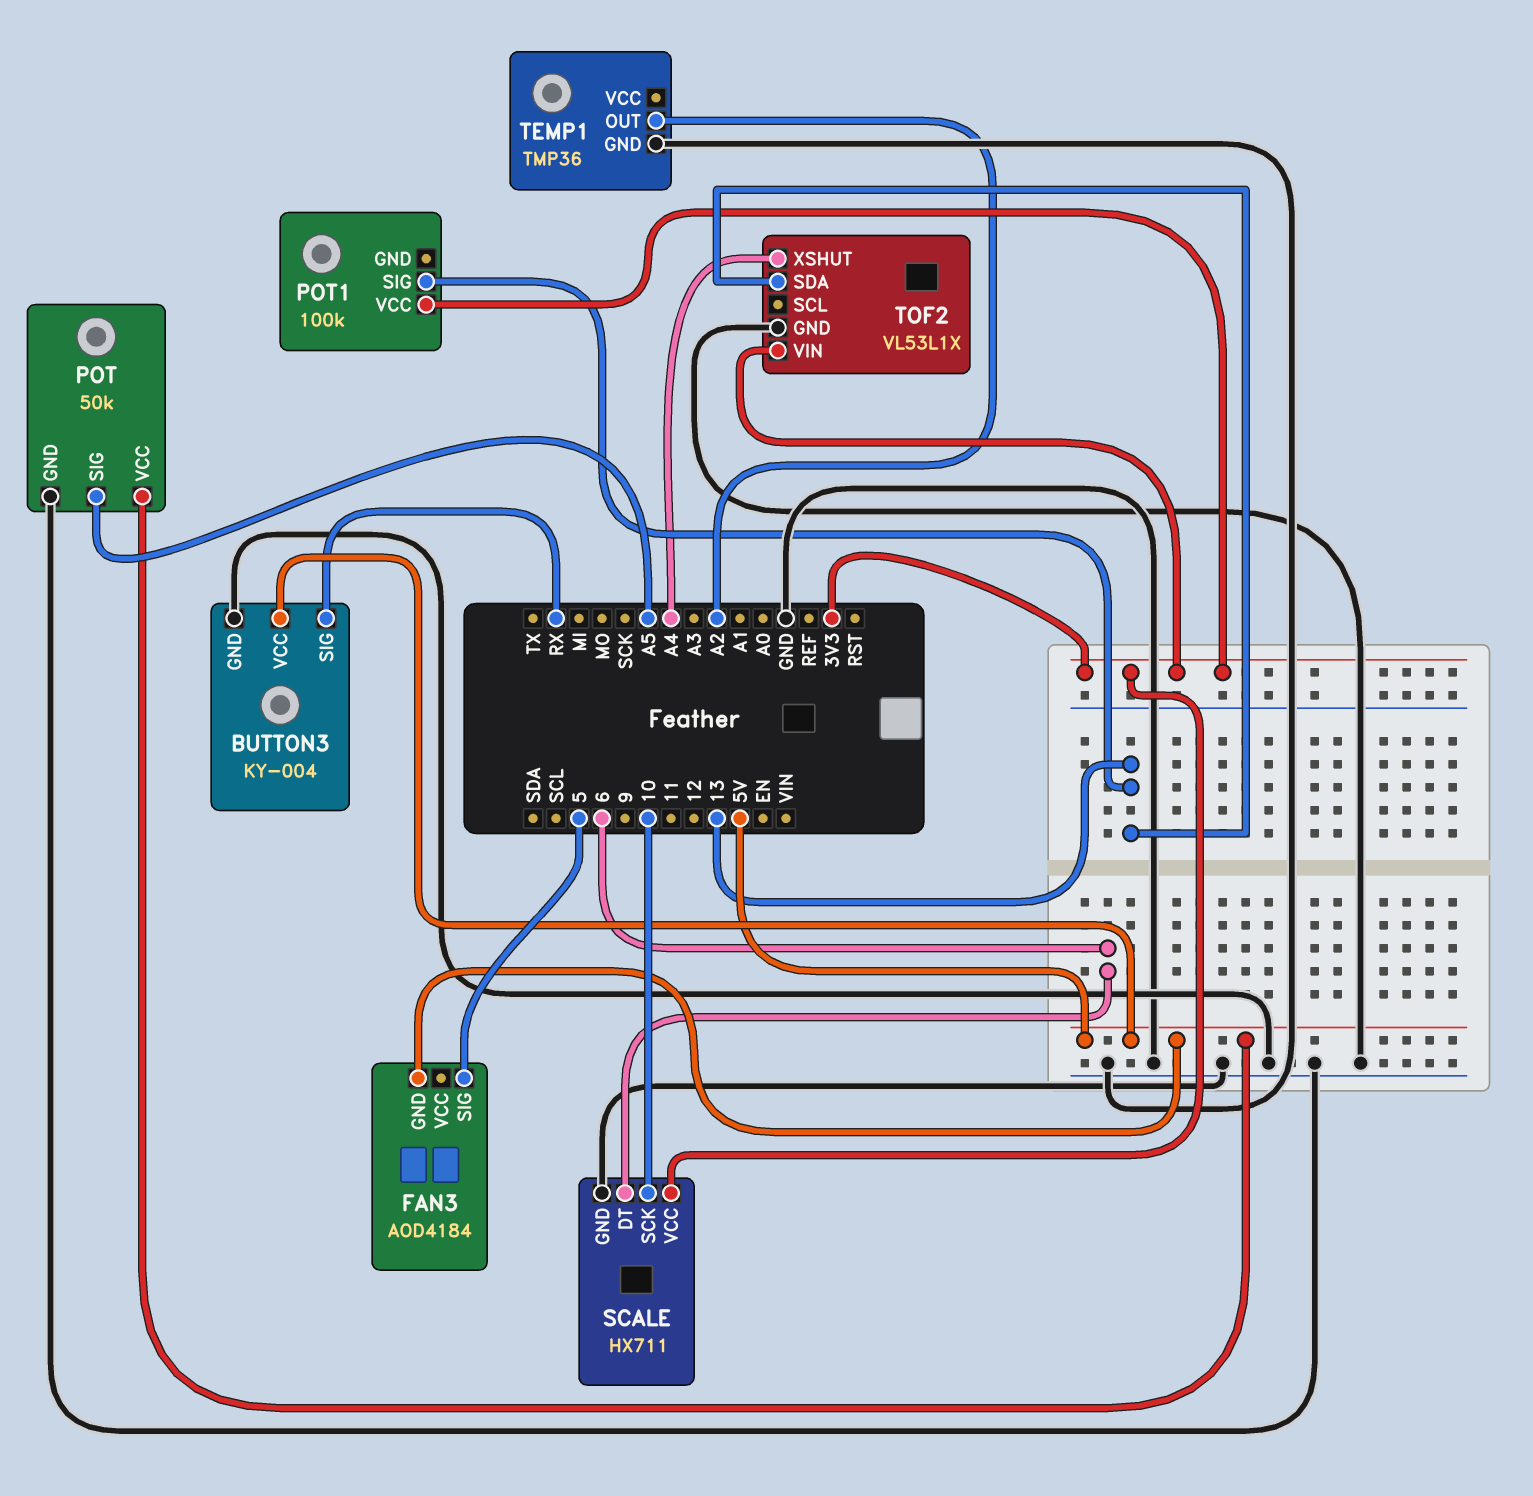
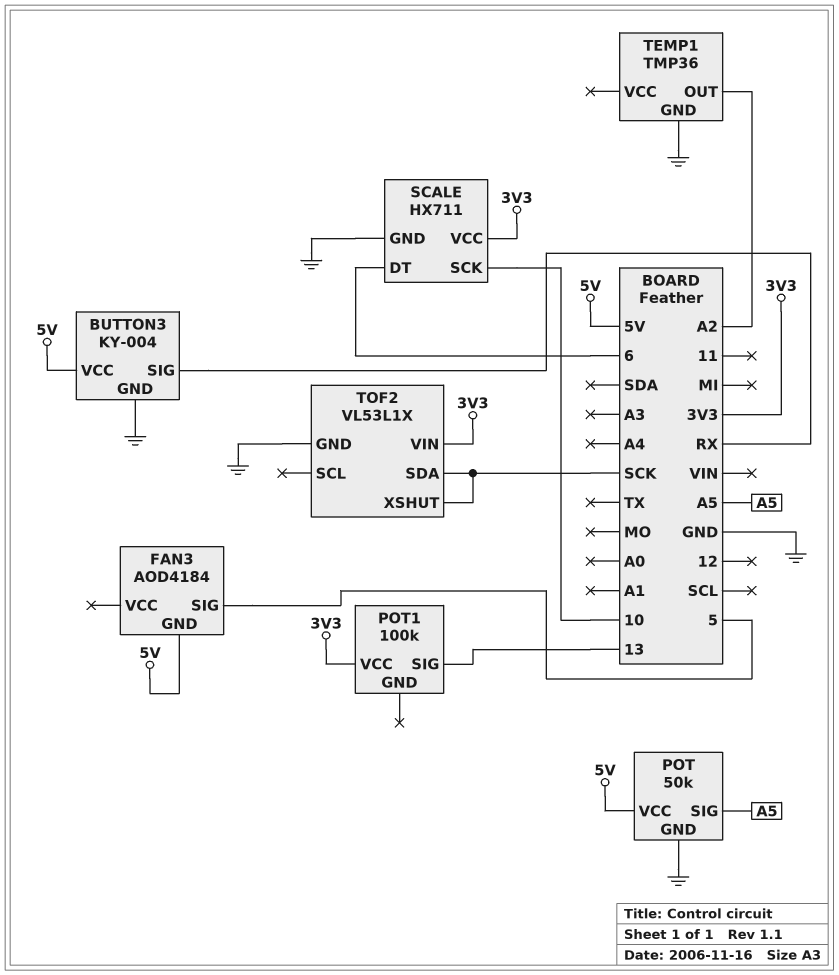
TOF2 pin SDA: 13 -> SCK
TOF2 pin XSHUT: A4 -> SCK

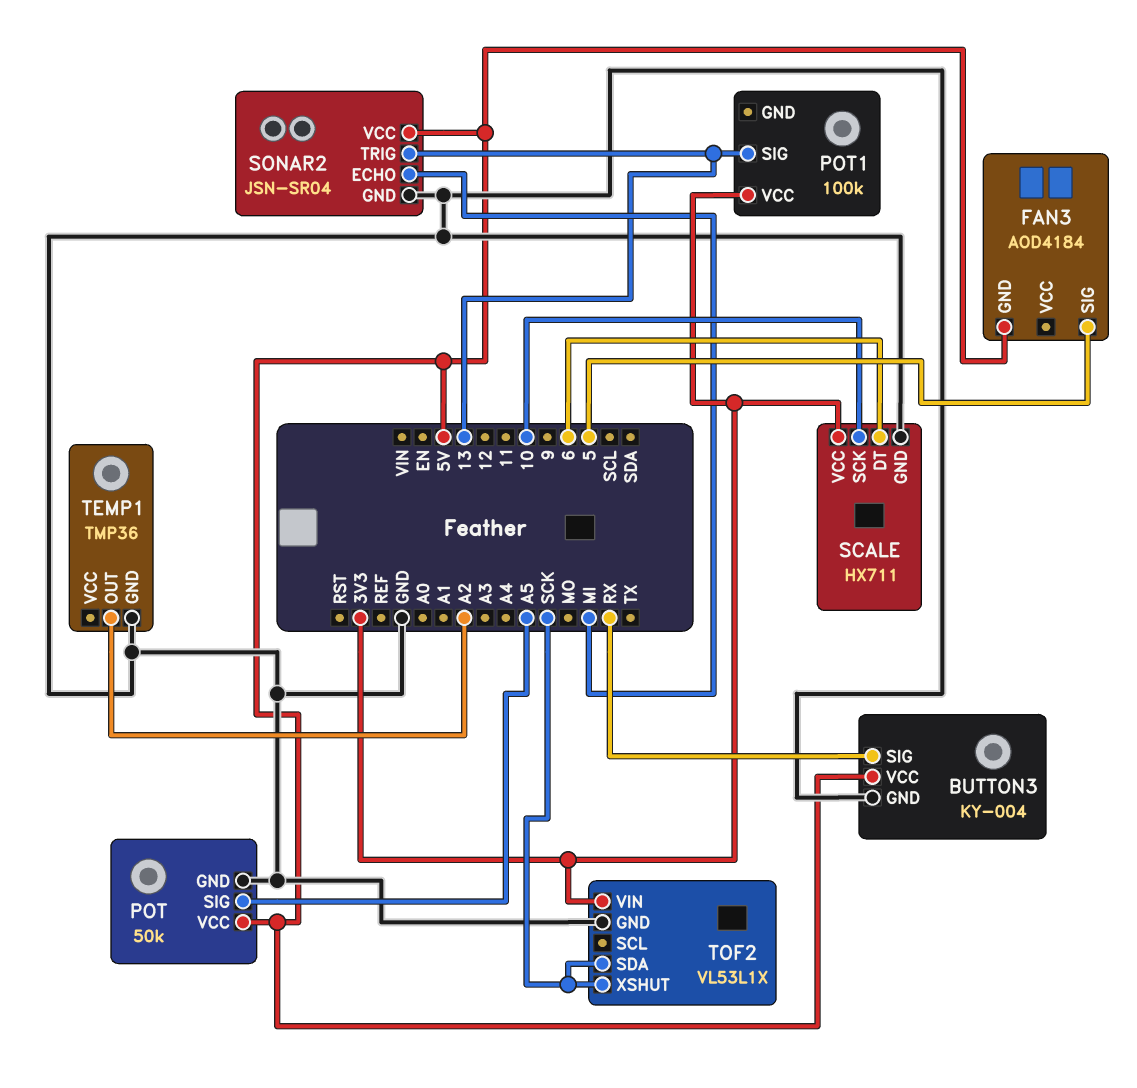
SONAR2: none -> JSN-SR04
SONAR2 pin ECHO: none -> MI
SONAR2 pin GND: none -> GND
SONAR2 pin TRIG: none -> 13
SONAR2 pin VCC: none -> 5V

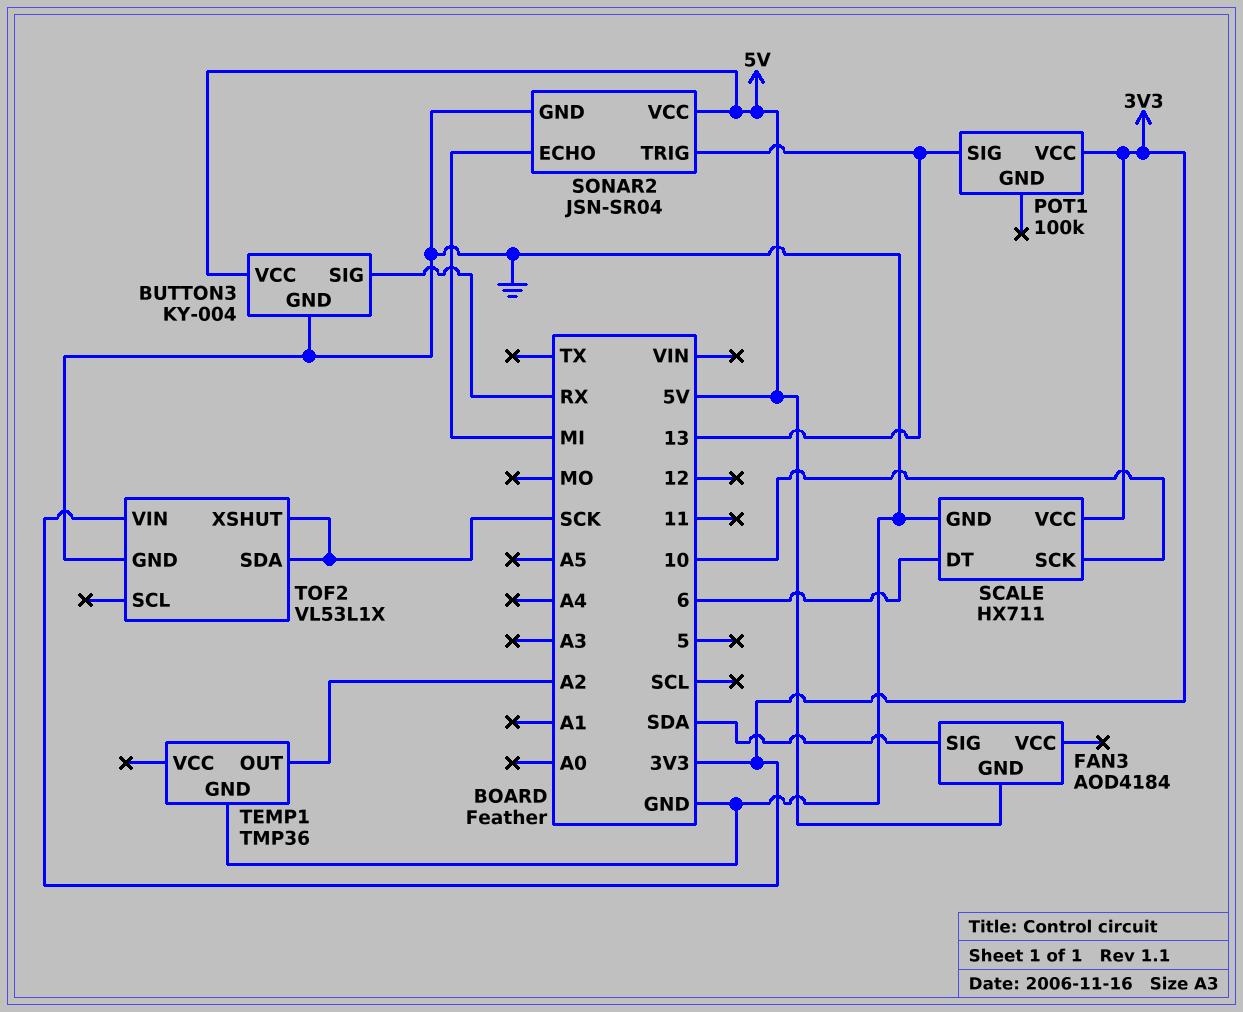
FAN3 pin SIG: 5 -> SDA
POT: 50k -> none
POT pin GND: GND -> none
POT pin SIG: A5 -> none
POT pin VCC: 5V -> none

